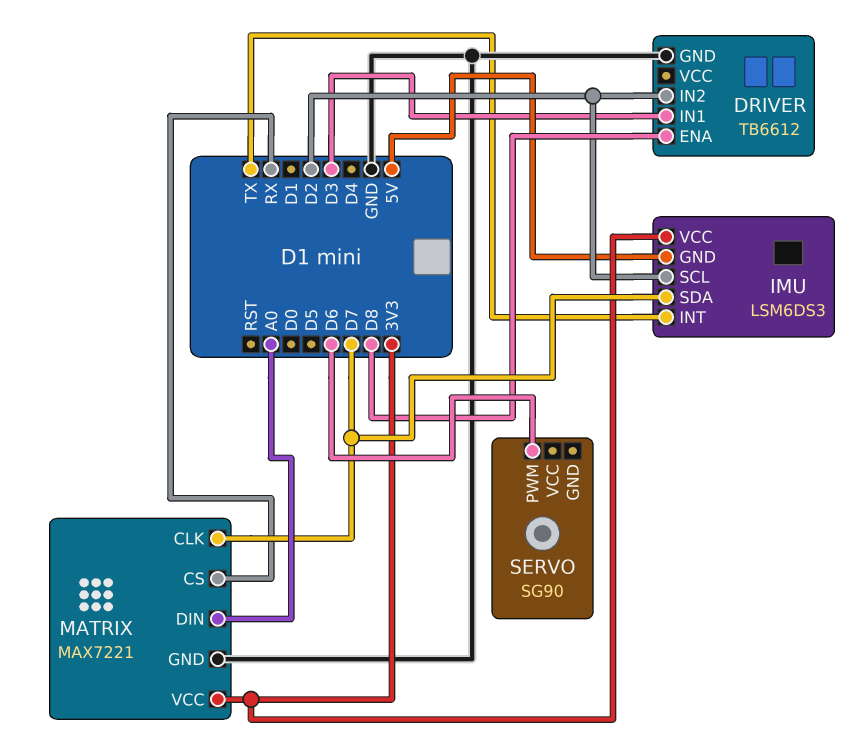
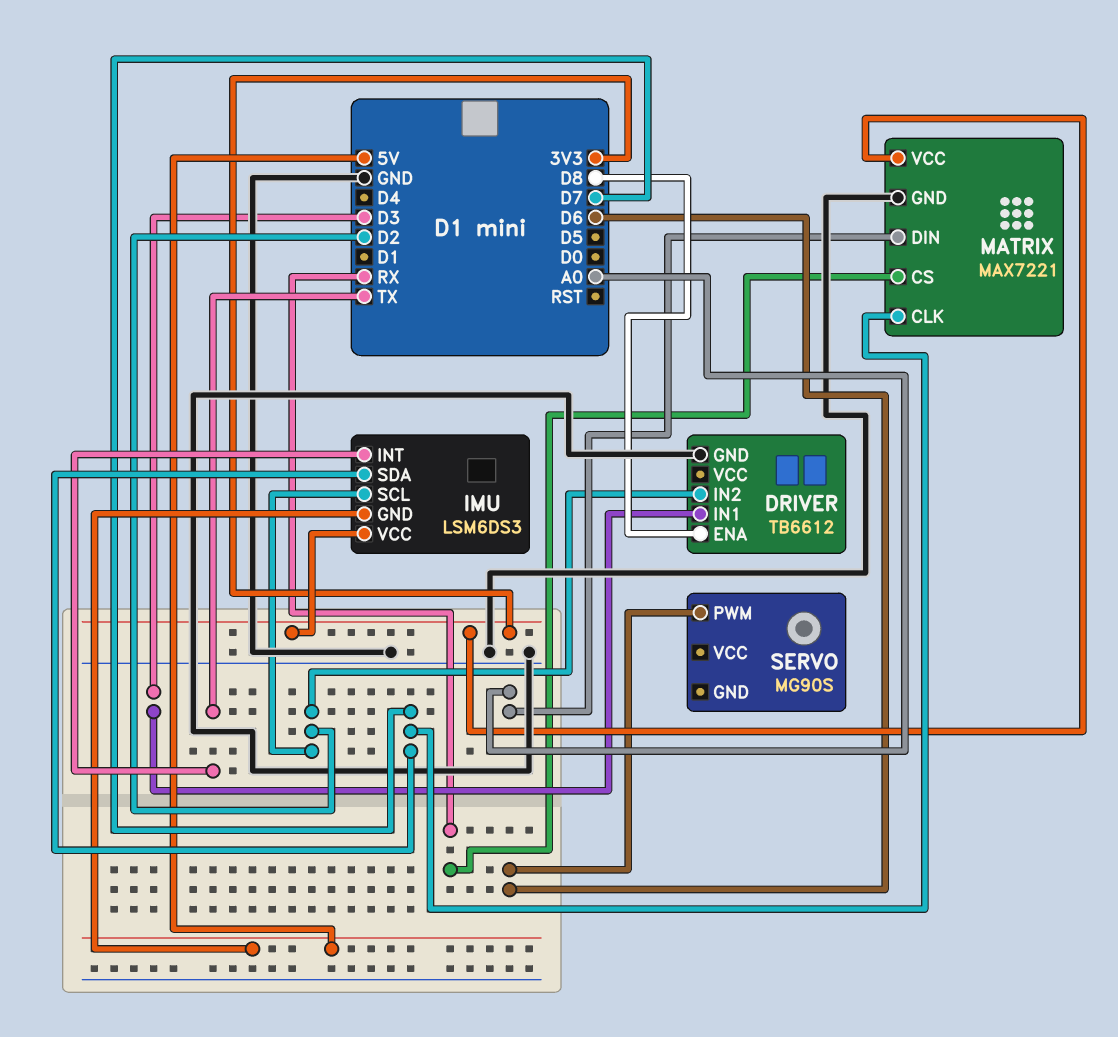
SERVO: SG90 -> MG90S

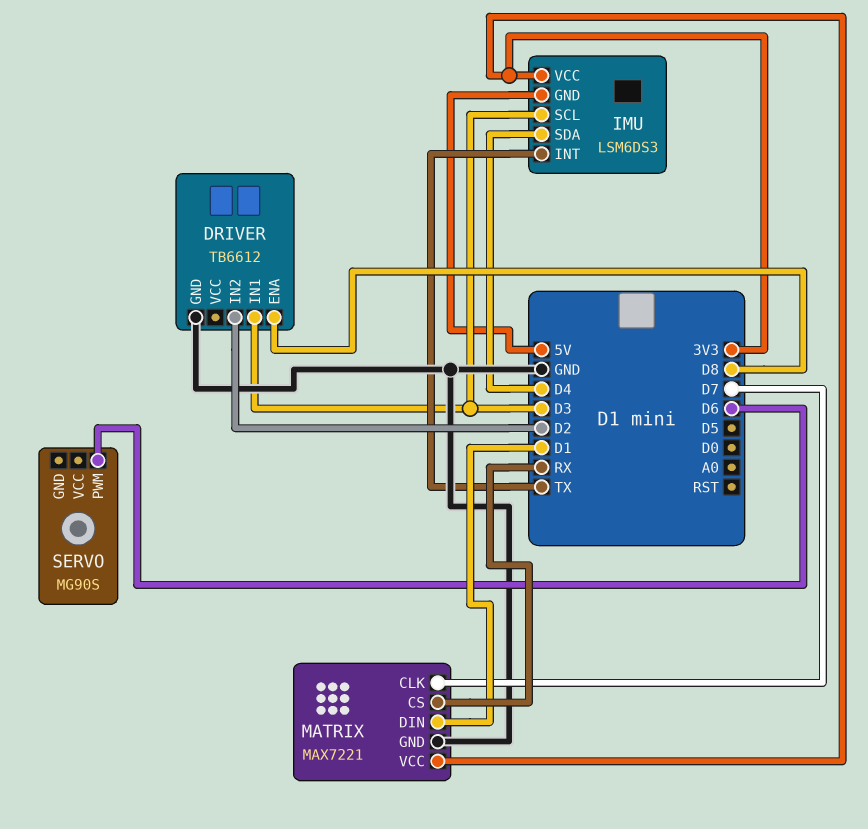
IMU pin SCL: D2 -> D3
IMU pin SDA: D7 -> D4
MATRIX pin DIN: A0 -> D1

